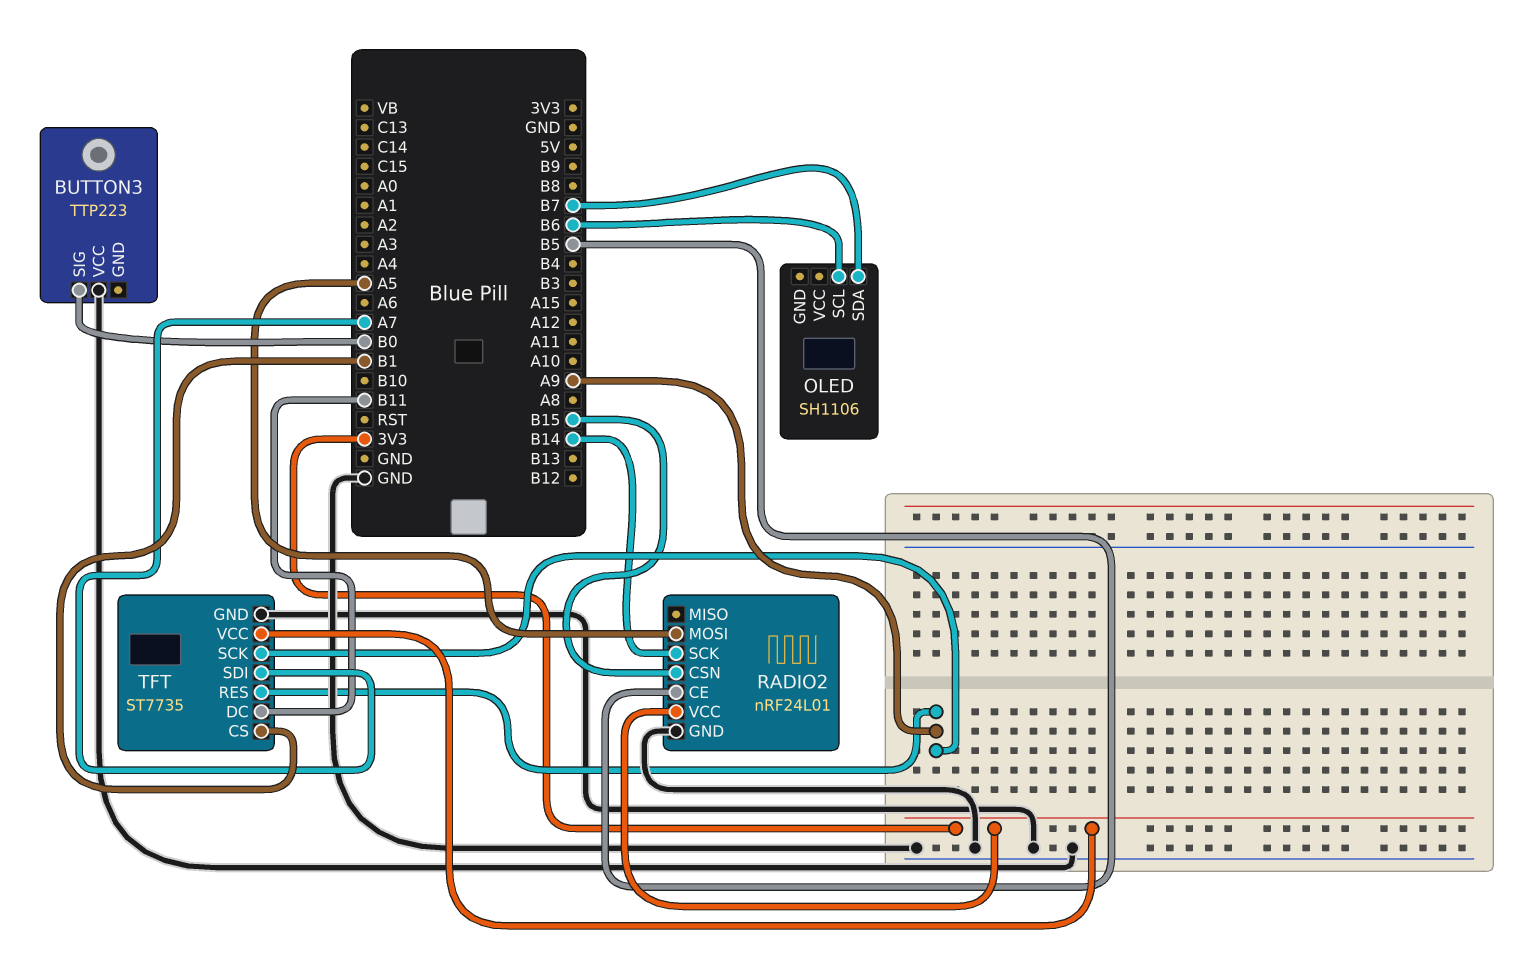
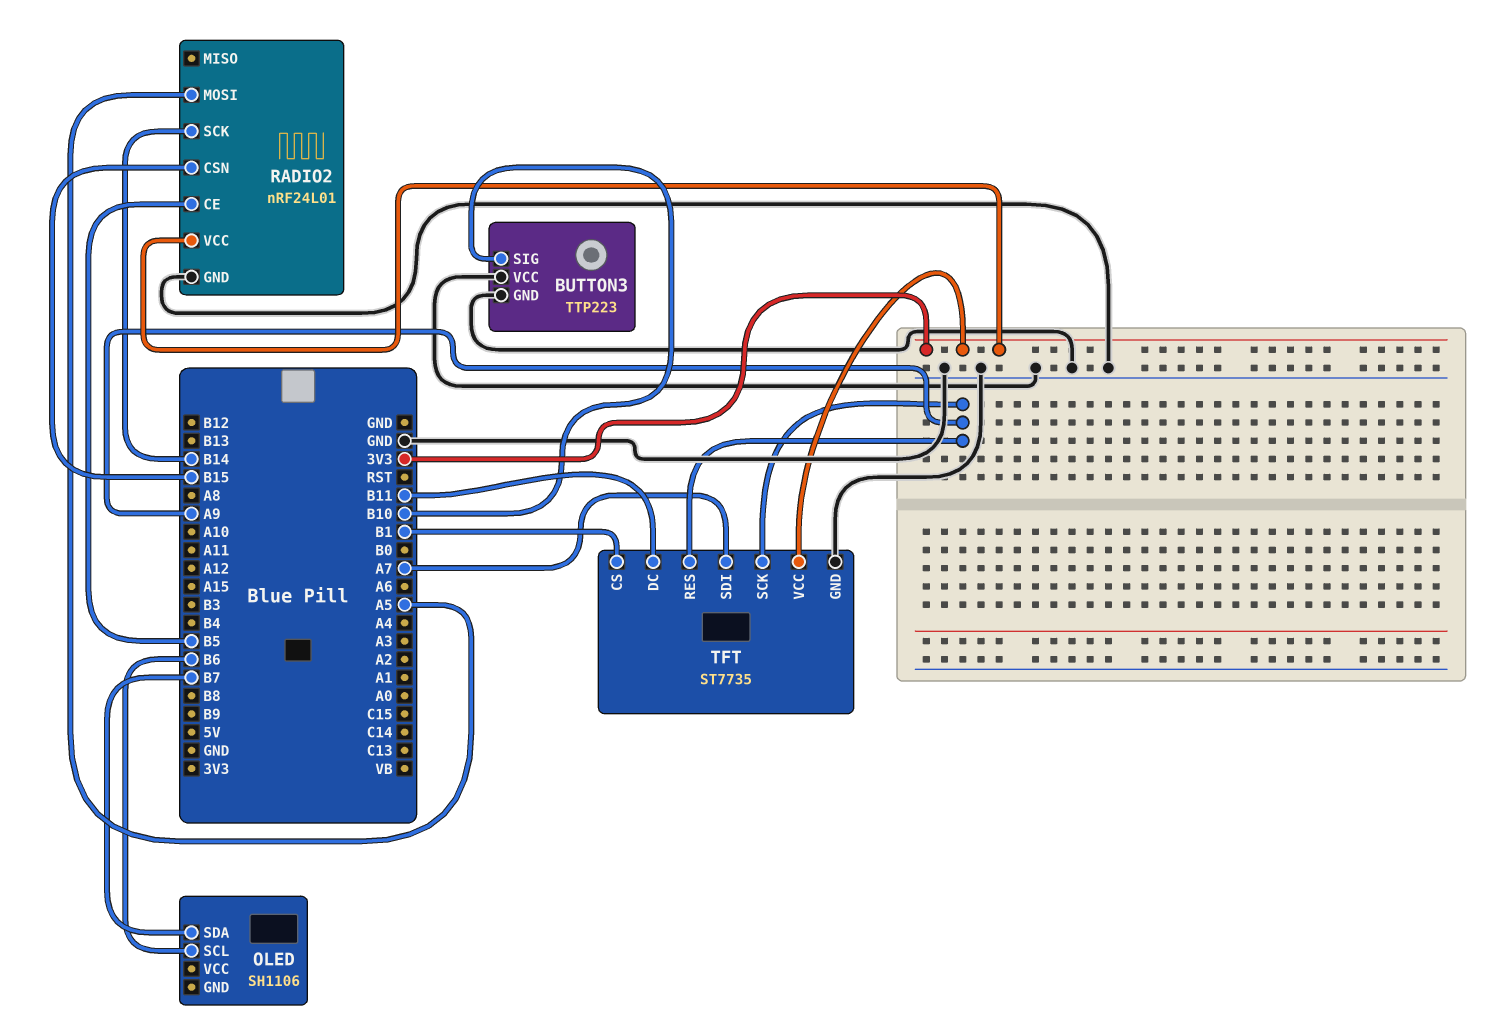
BUTTON3 pin GND: none -> GND
BUTTON3 pin SIG: B0 -> B10

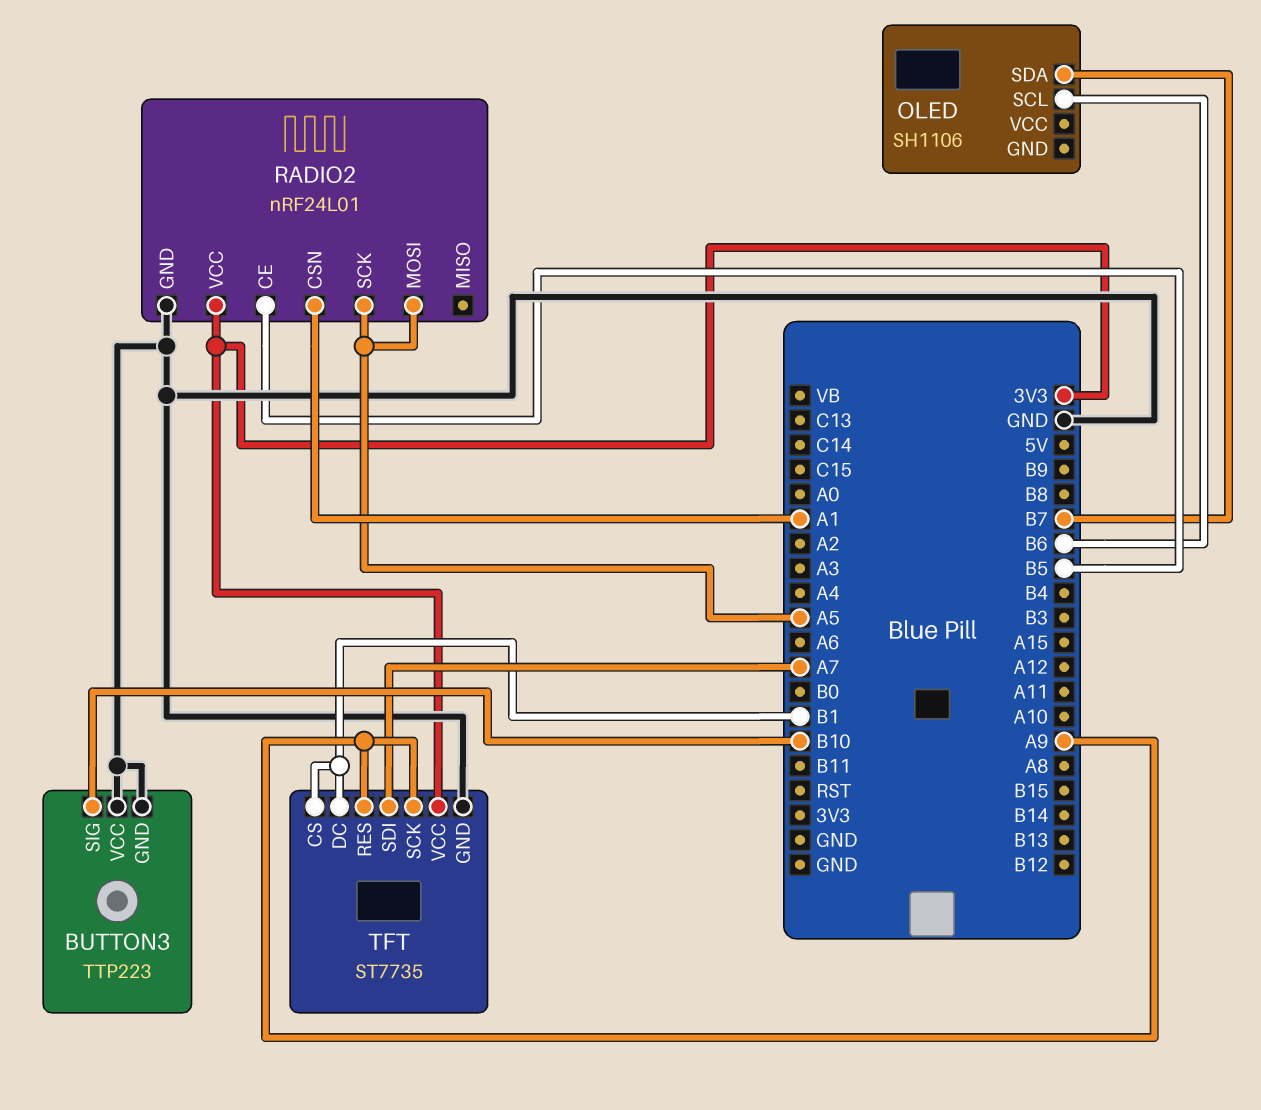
RADIO2 pin CSN: B15 -> A1
RADIO2 pin SCK: B14 -> A5
TFT pin DC: B11 -> B1

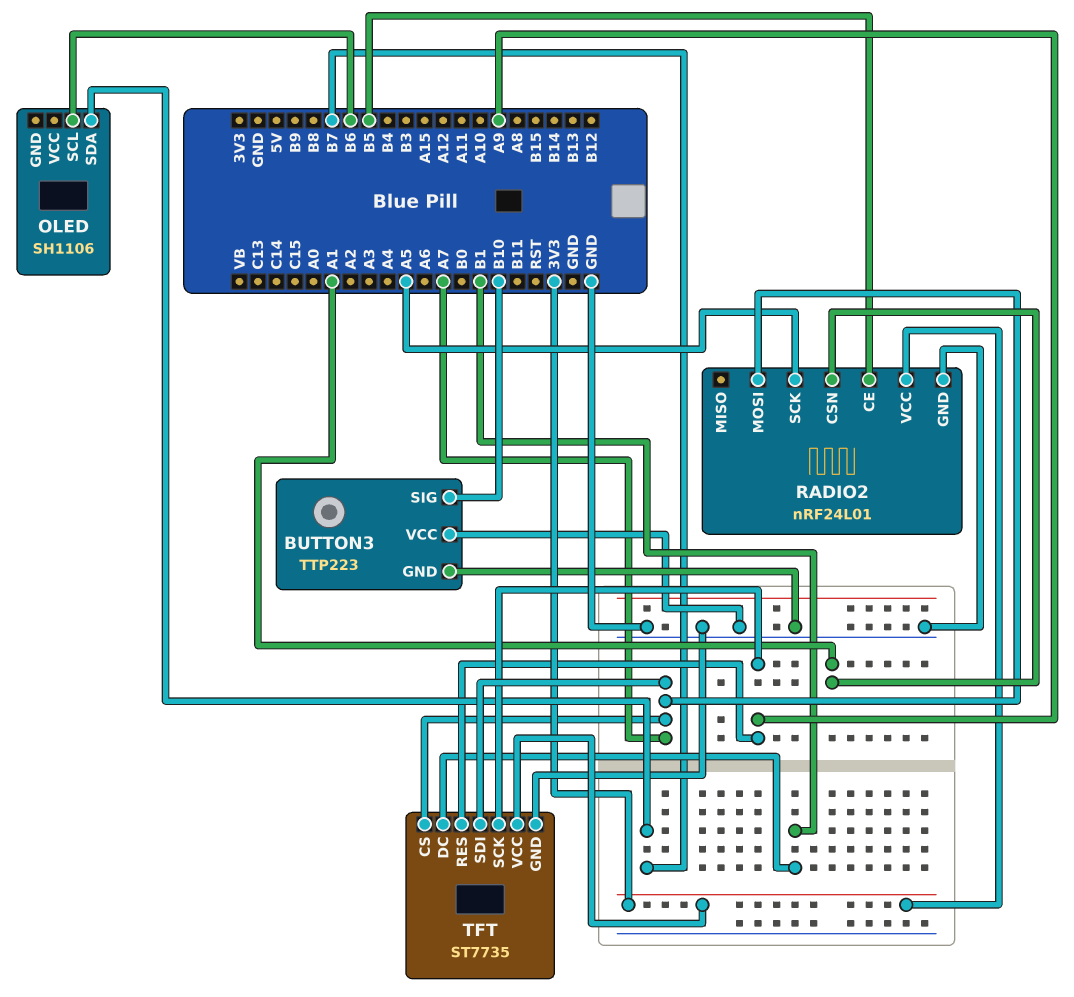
RADIO2 pin MOSI: A5 -> A7
TFT pin CS: B1 -> A7

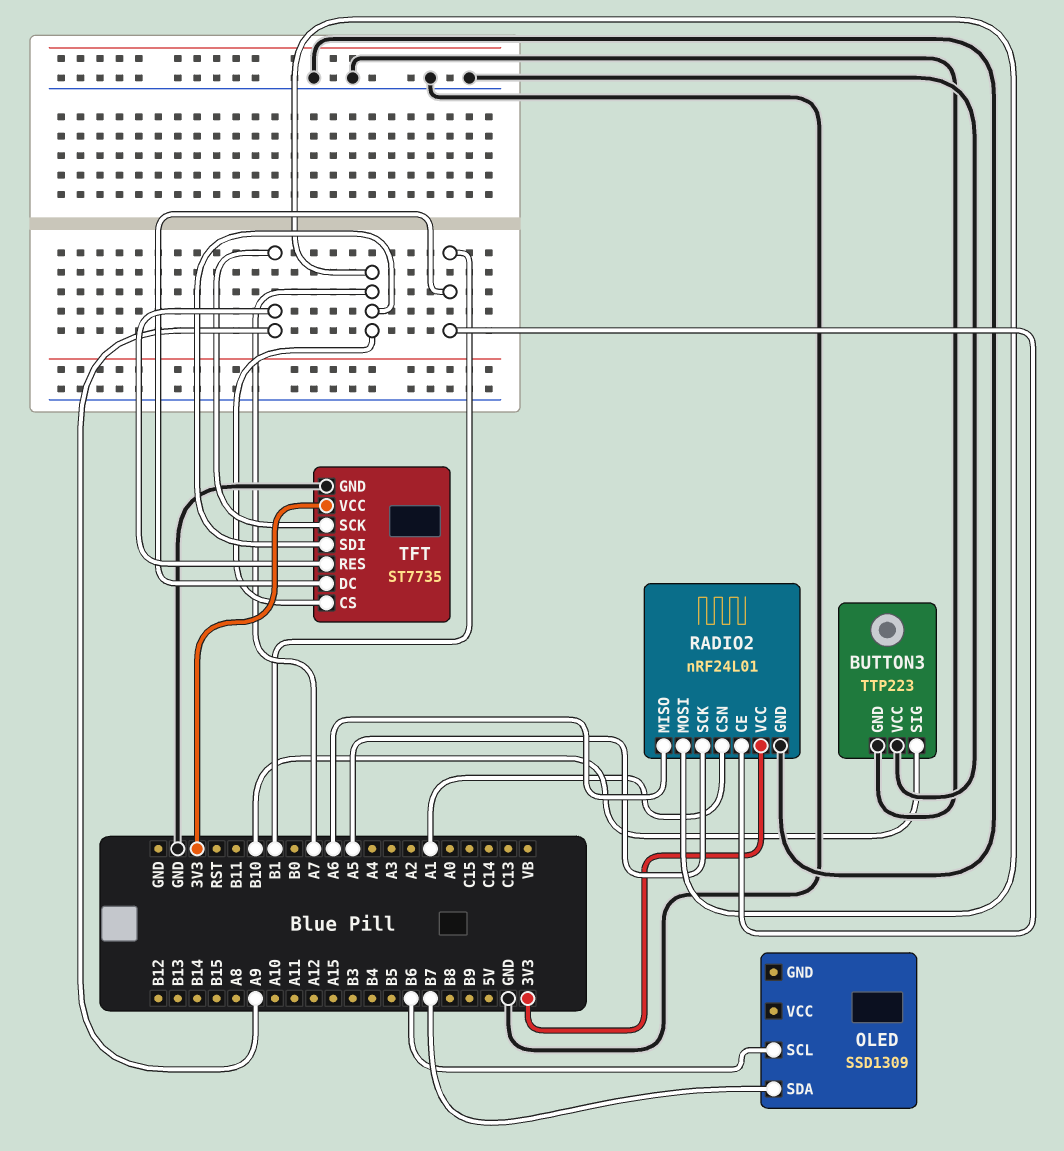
OLED: SH1106 -> SSD1309
RADIO2 pin CE: B5 -> B1
RADIO2 pin MISO: none -> A6

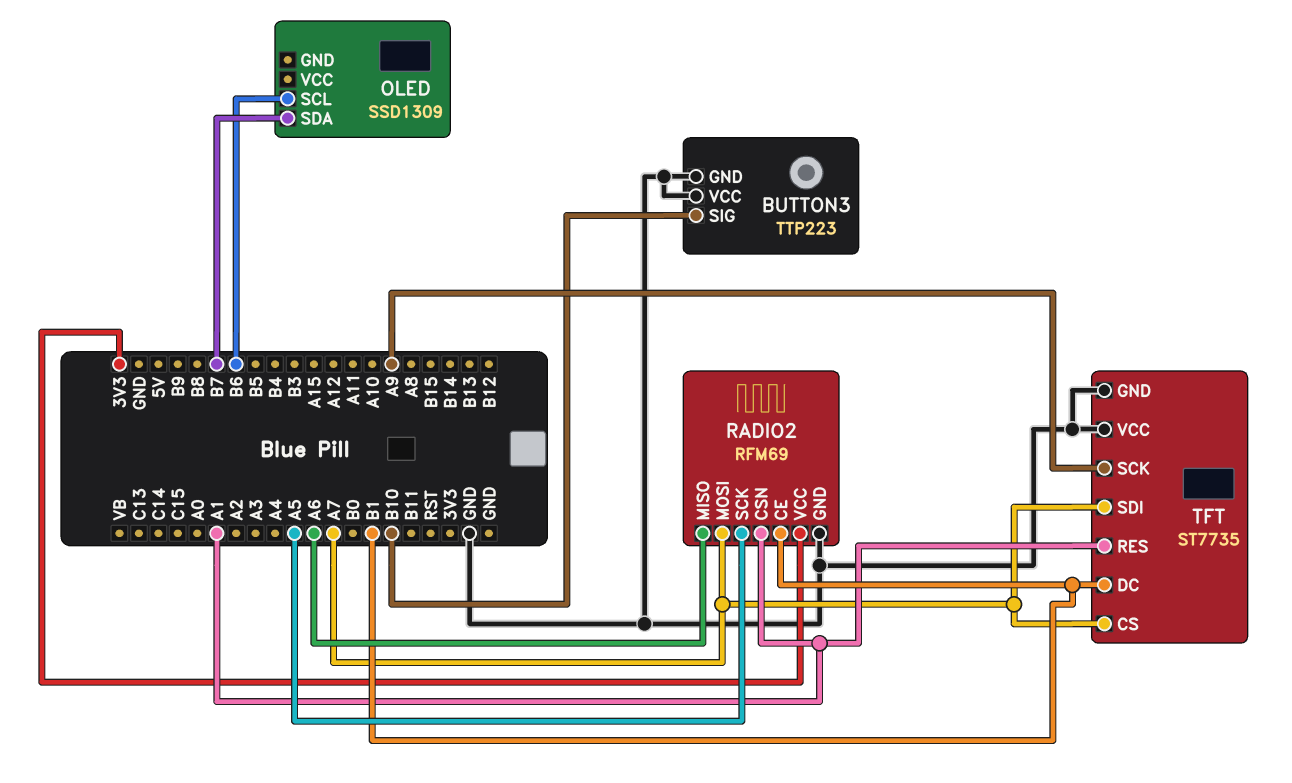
RADIO2: nRF24L01 -> RFM69
TFT pin RES: A9 -> A1
TFT pin VCC: 3V3 -> GND

